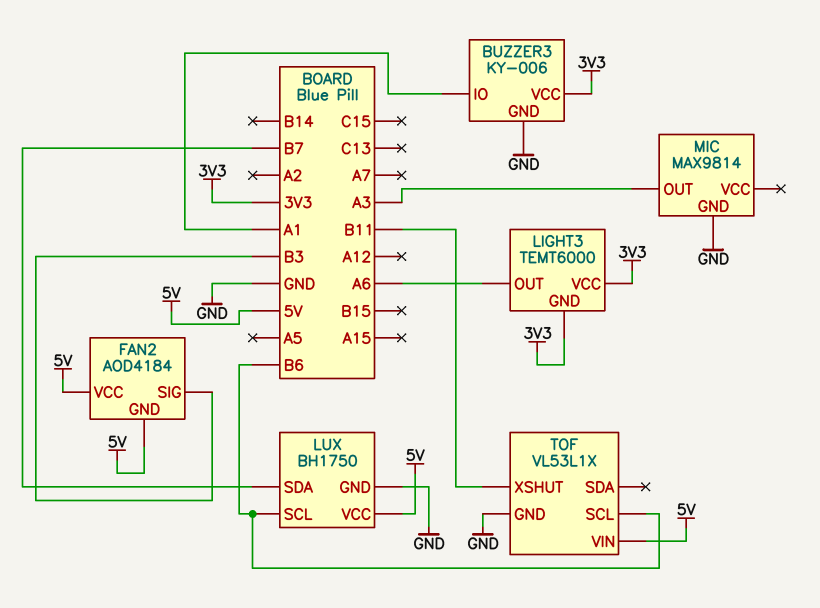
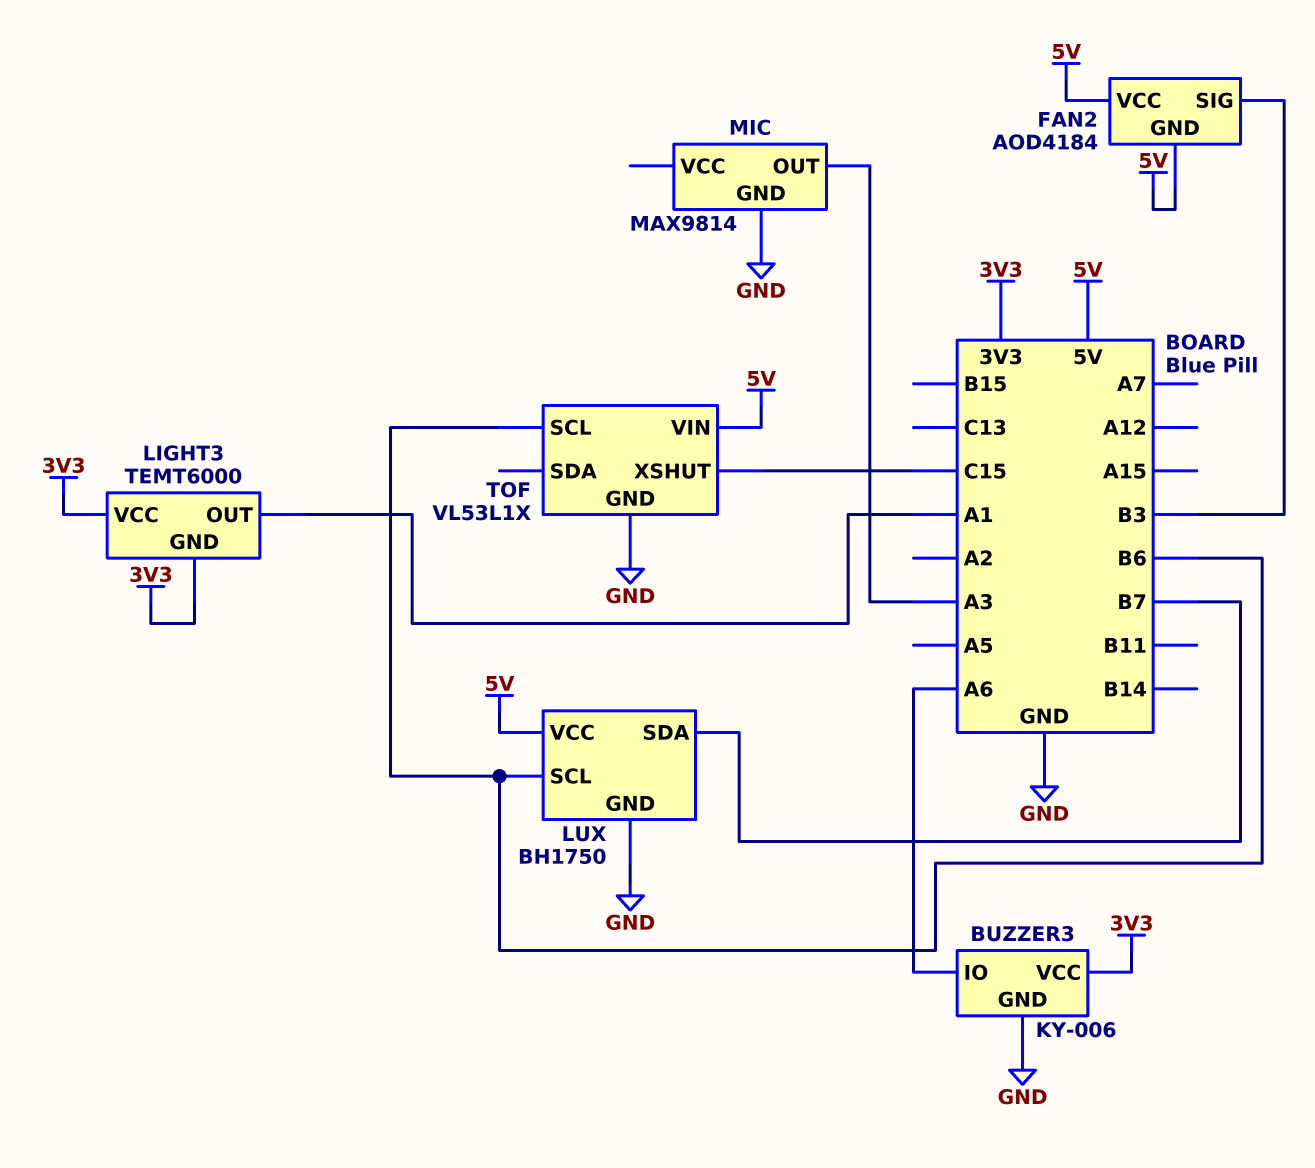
BUZZER3 pin IO: A1 -> A6
LIGHT3 pin OUT: A6 -> A1
TOF pin XSHUT: B11 -> C15

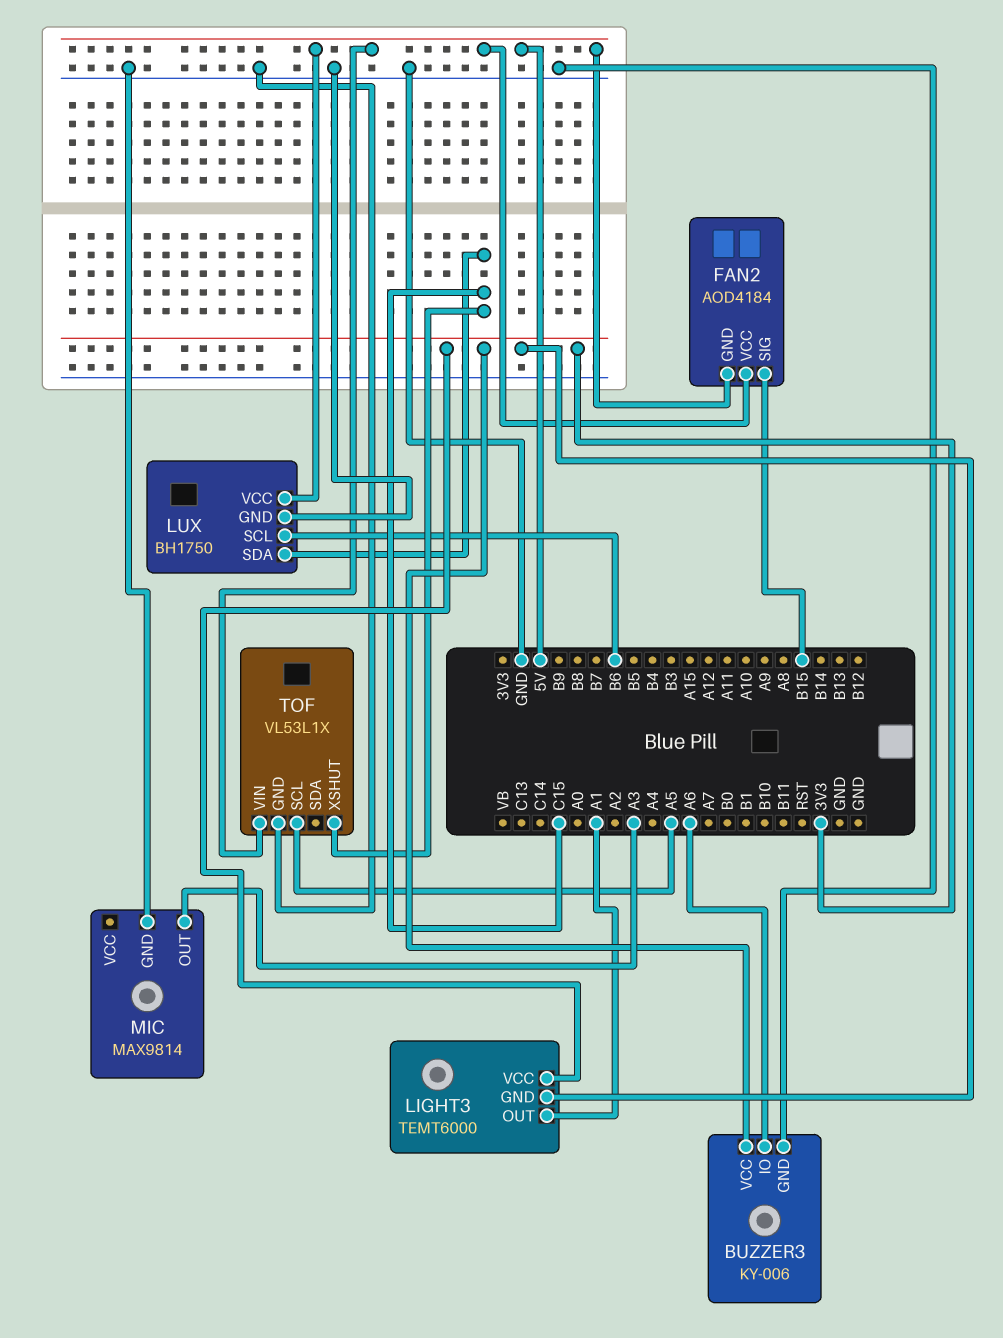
FAN2 pin SIG: B3 -> B15
LUX pin SDA: B7 -> C15
TOF pin SCL: B6 -> A5

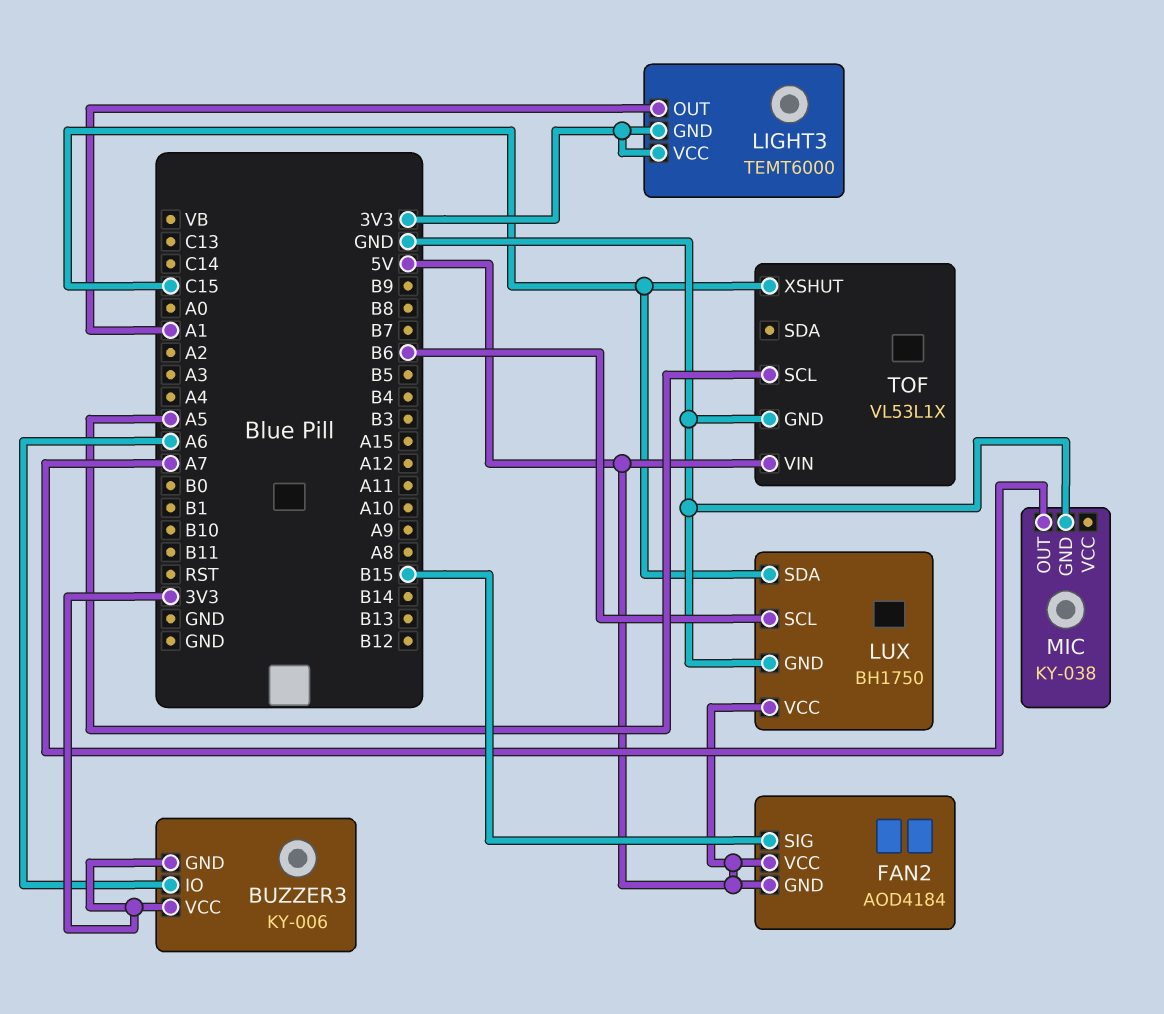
BUZZER3 pin GND: GND -> 3V3
MIC: MAX9814 -> KY-038
MIC pin OUT: A3 -> A7

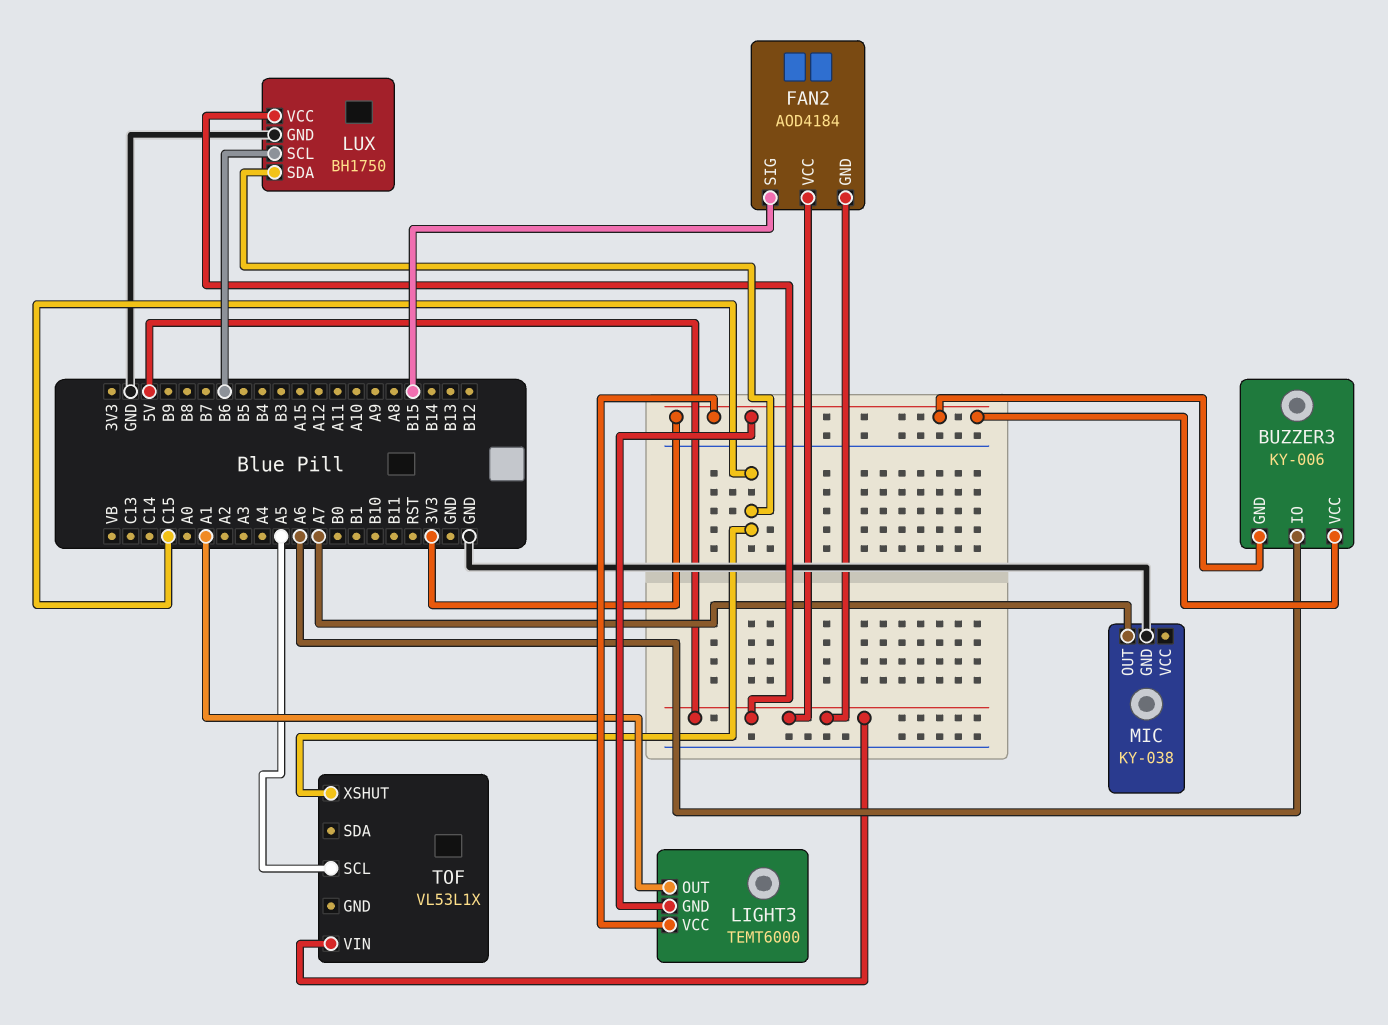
TOF pin GND: GND -> none

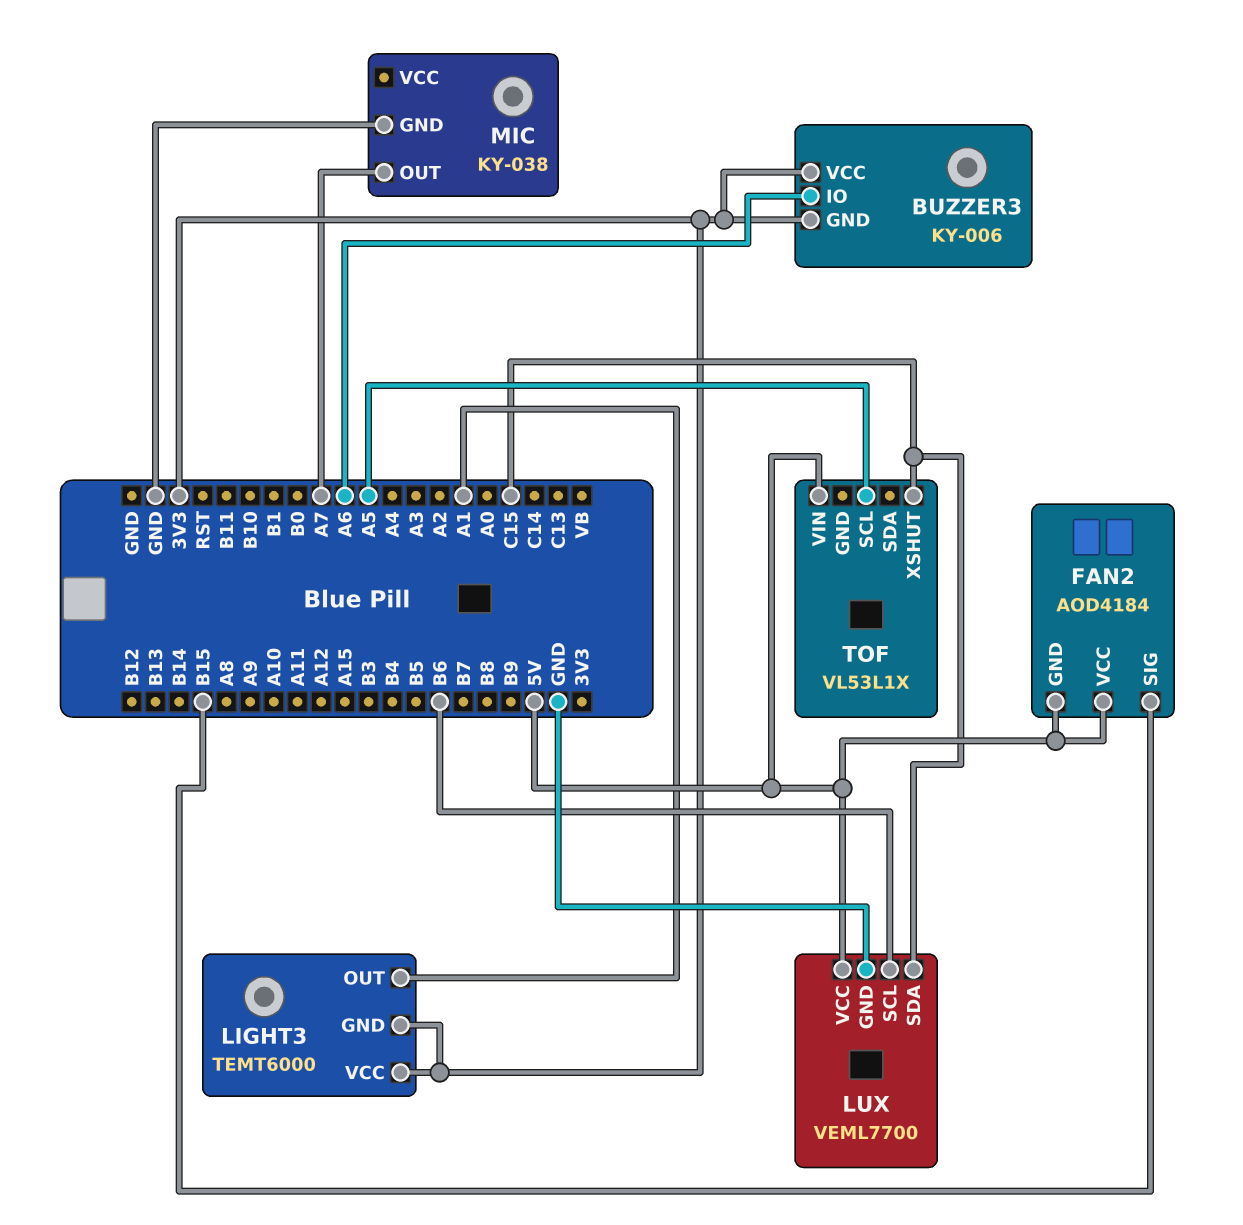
LUX: BH1750 -> VEML7700

